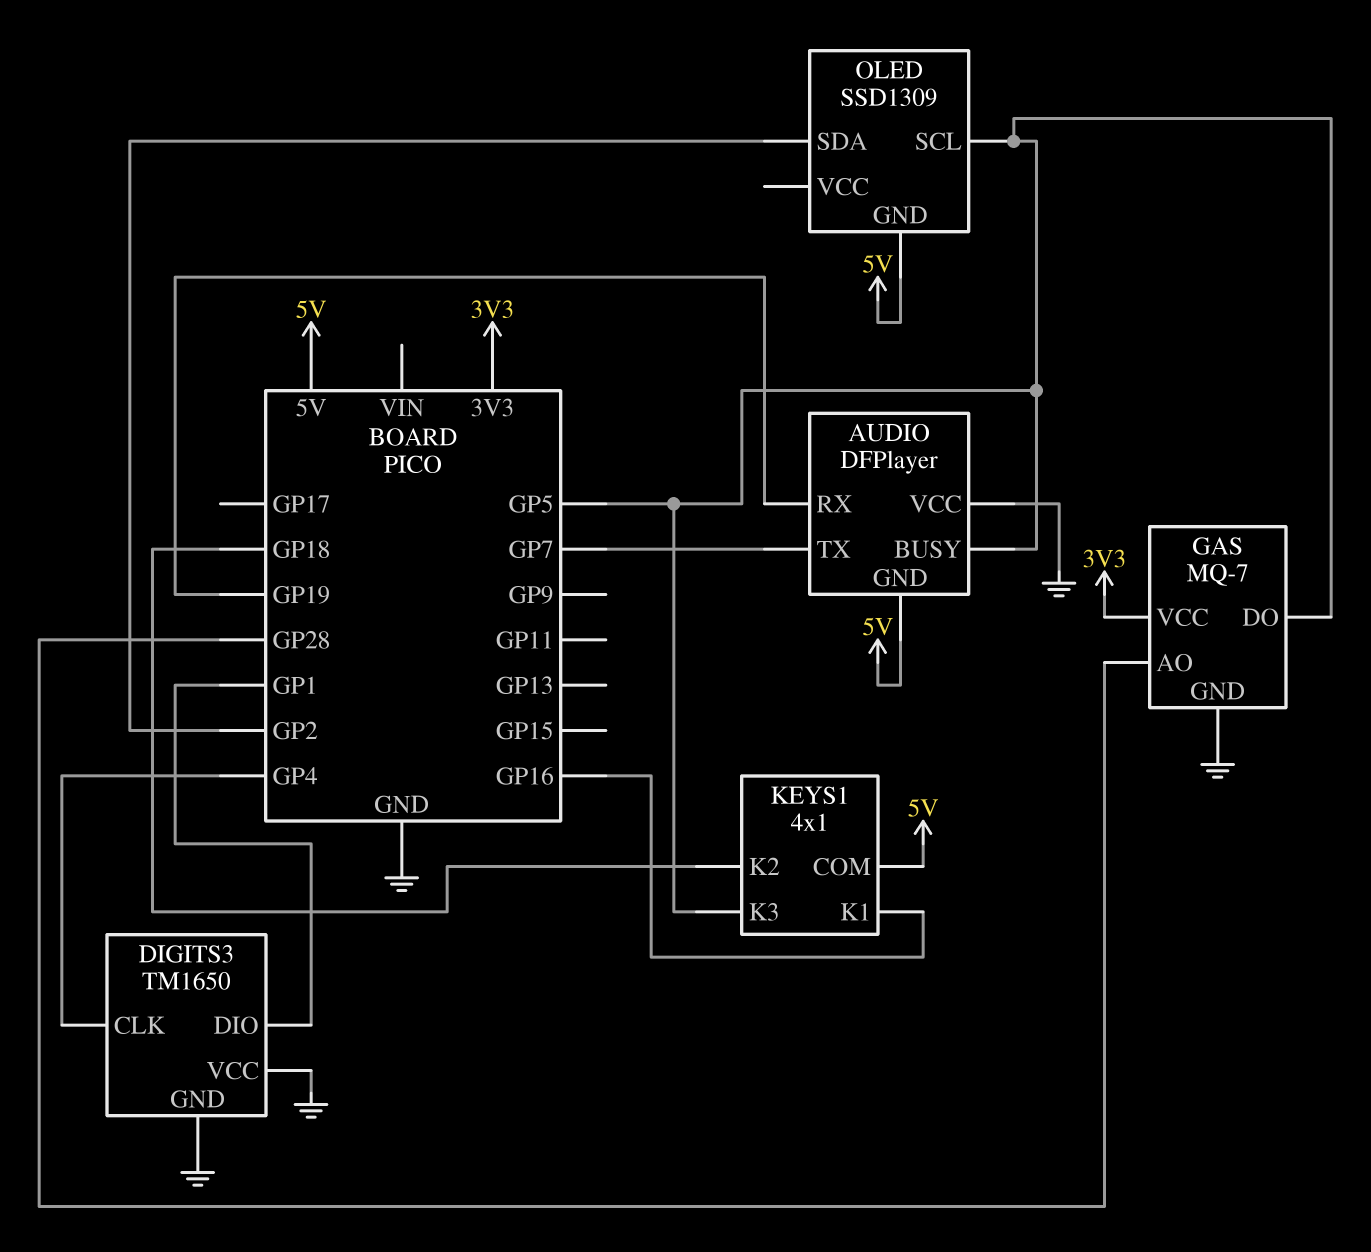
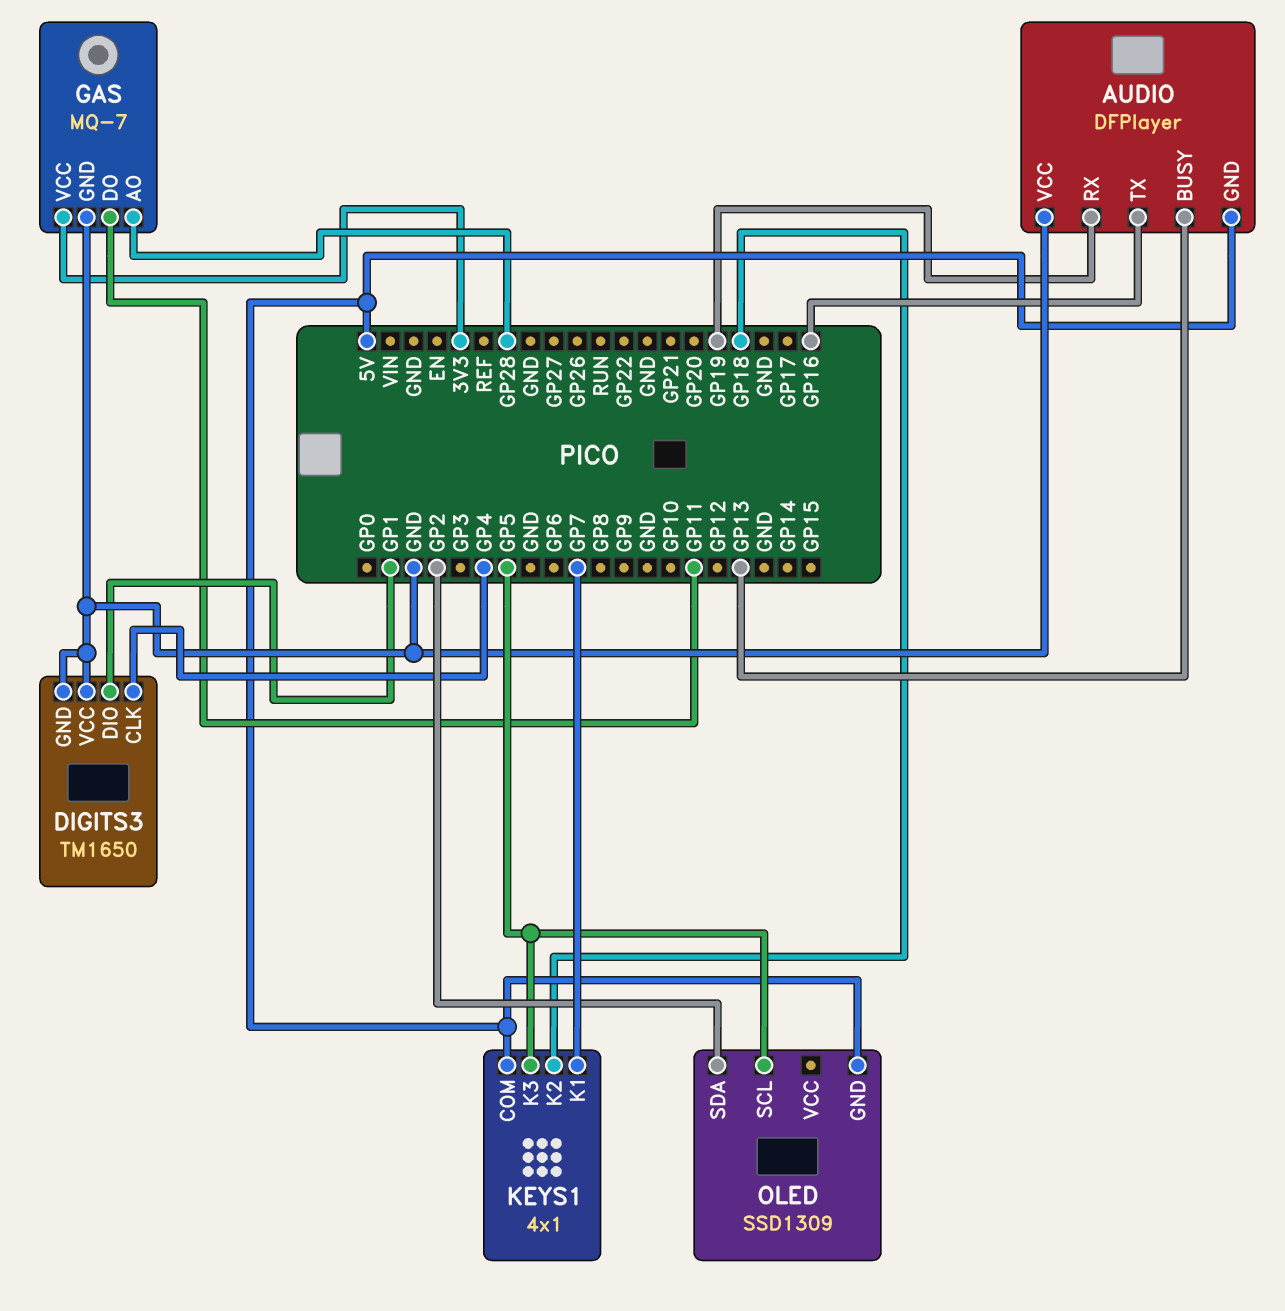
AUDIO pin BUSY: GP5 -> GP13
AUDIO pin TX: GP7 -> GP16
GAS pin DO: GP5 -> GP11
KEYS1 pin K1: GP16 -> GP7

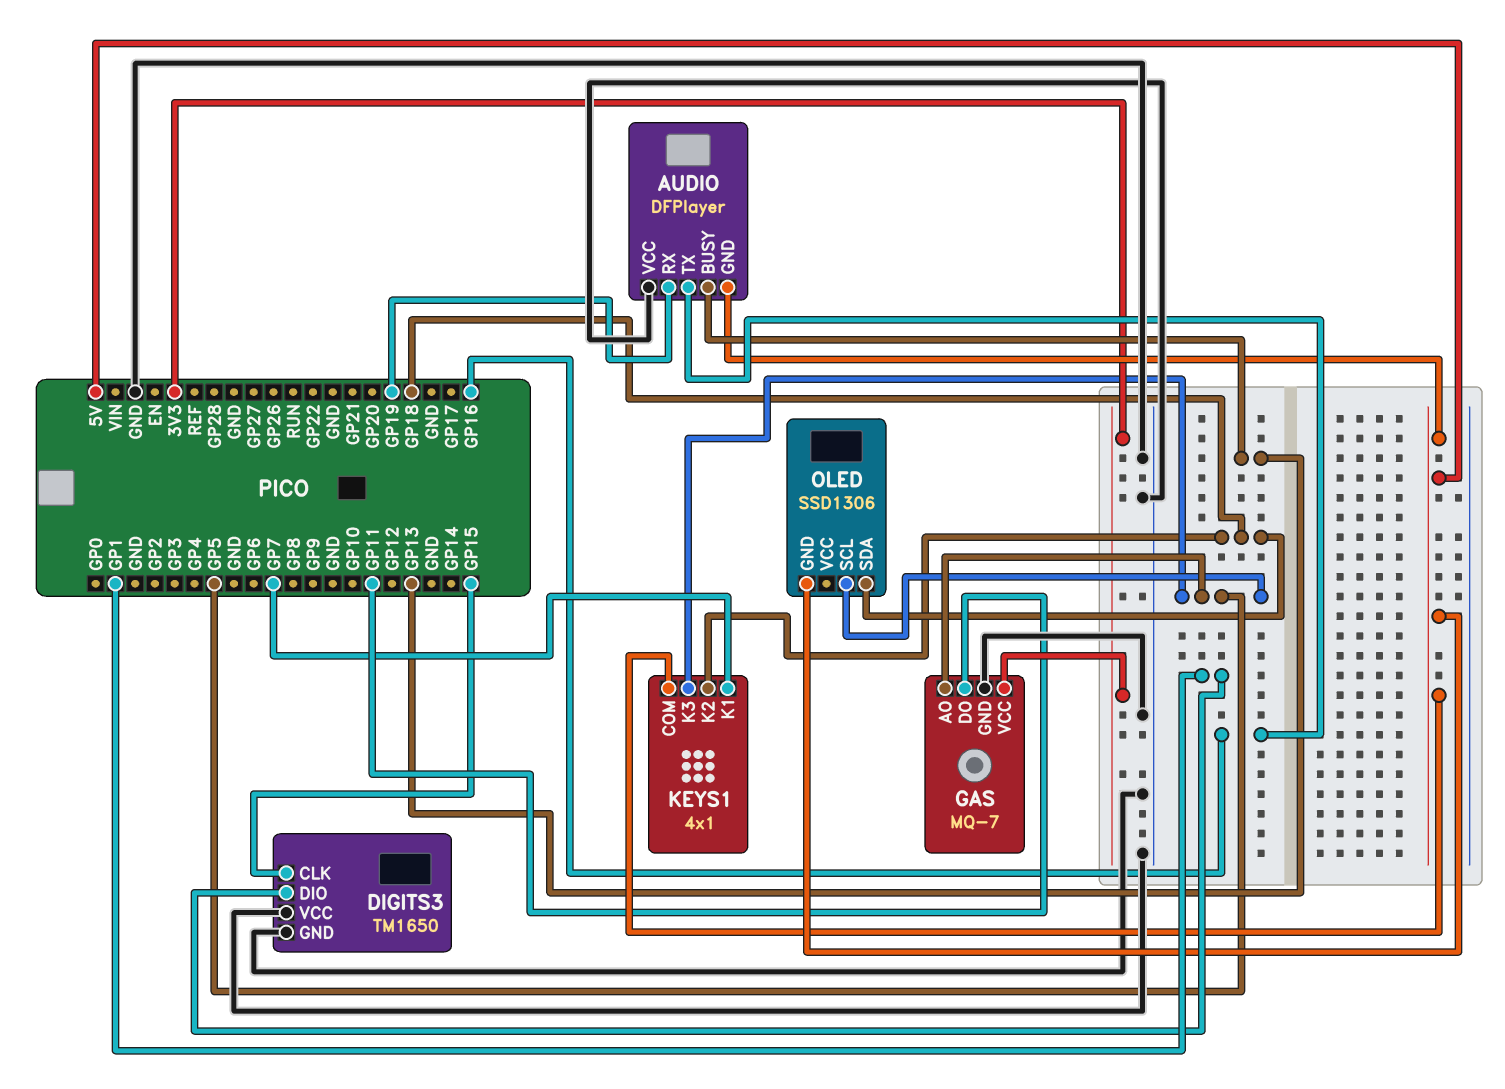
DIGITS3 pin CLK: GP4 -> GP15
GAS pin AO: GP28 -> GP5
OLED: SSD1309 -> SSD1306
OLED pin SDA: GP2 -> GP18

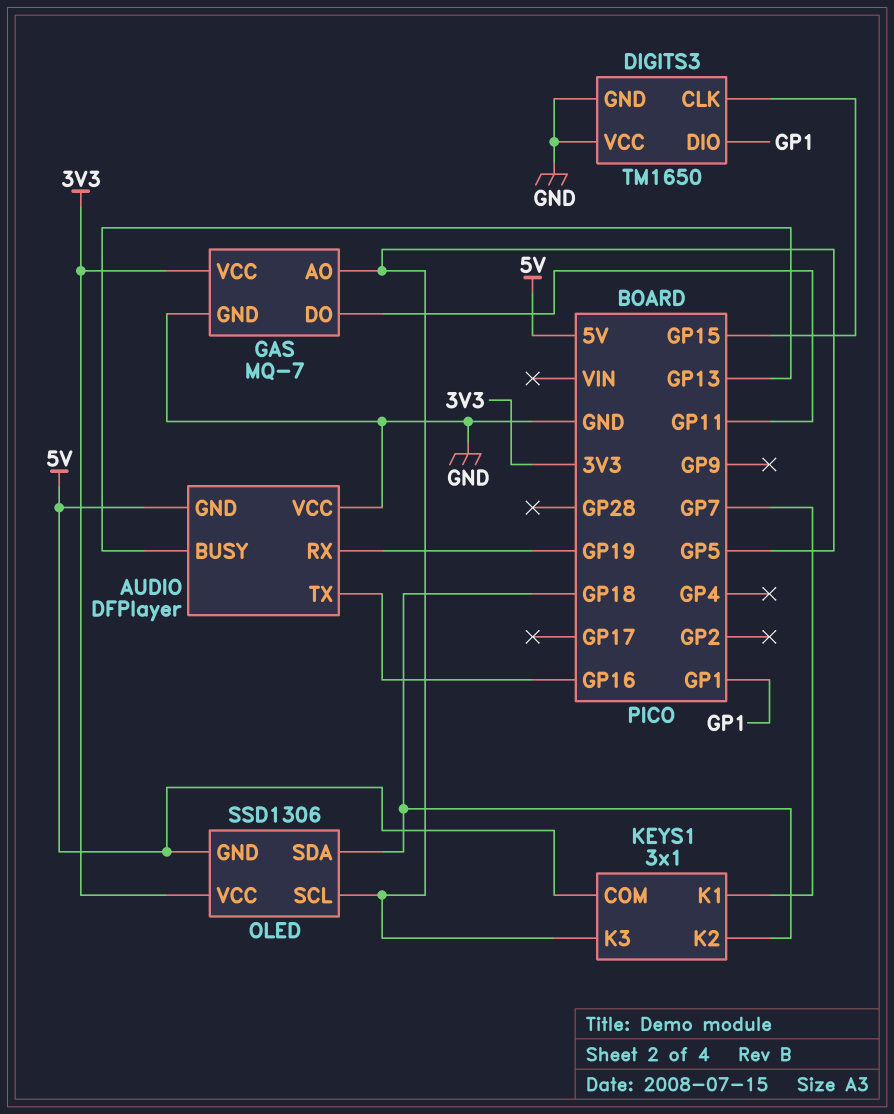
KEYS1: 4x1 -> 3x1
OLED pin VCC: none -> 3V3

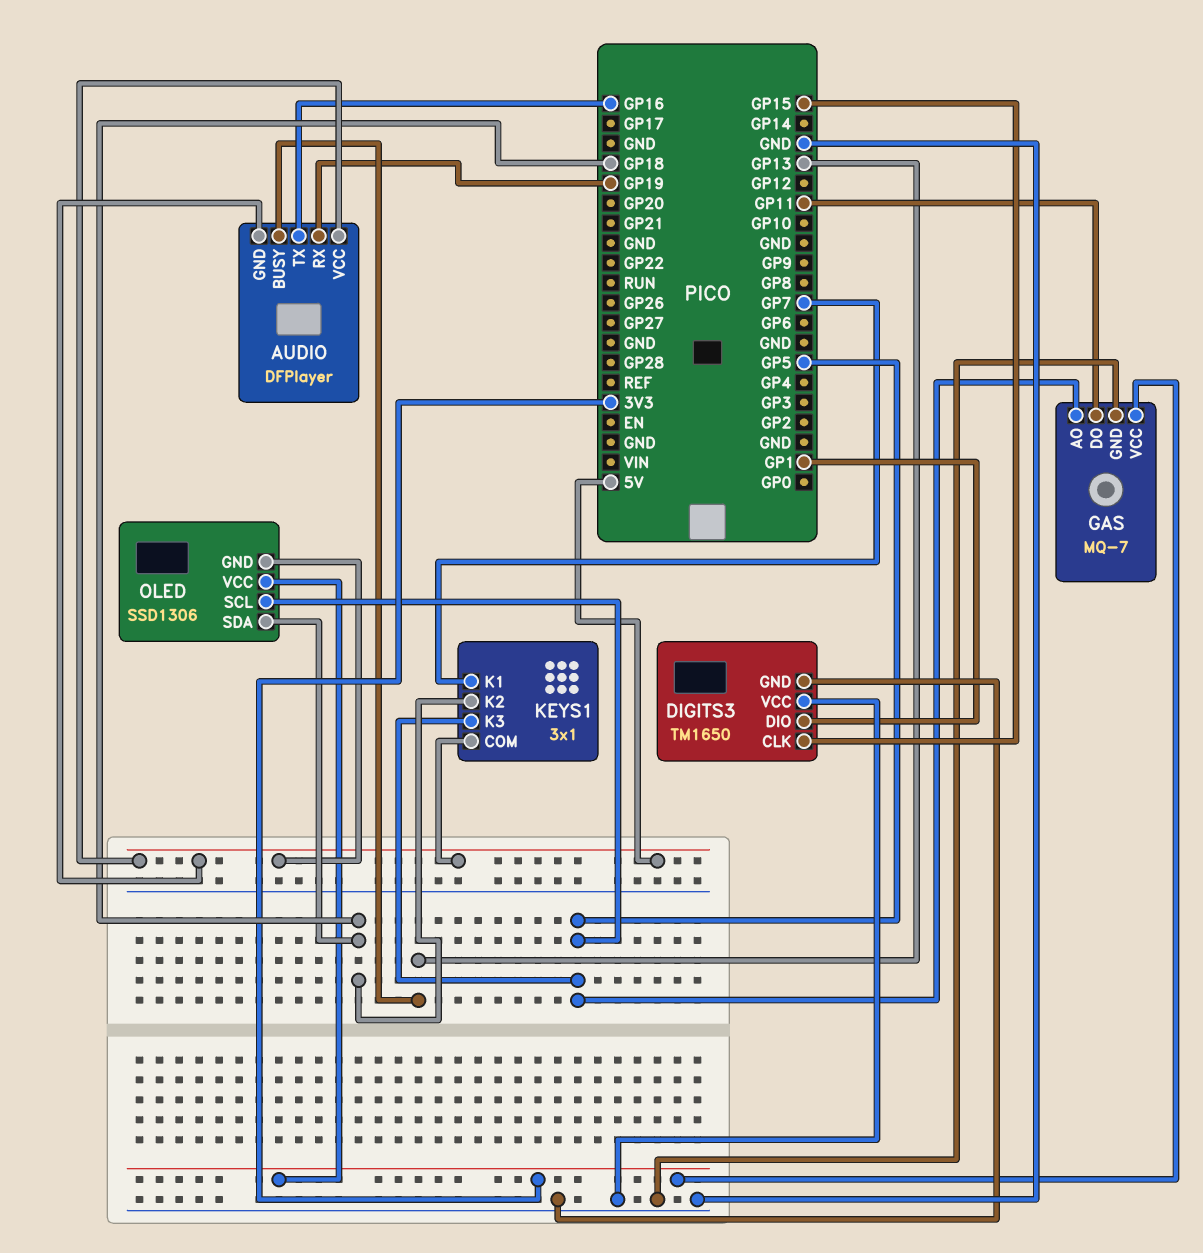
AUDIO pin VCC: GND -> 5V

